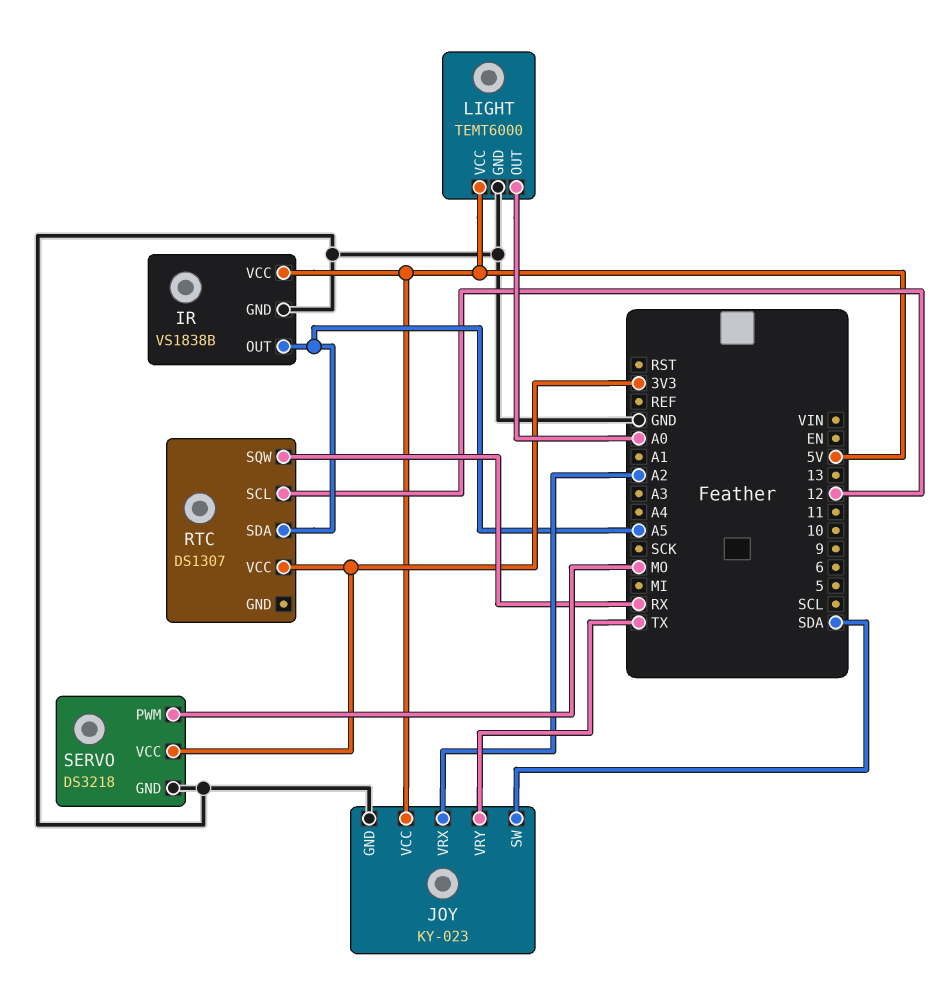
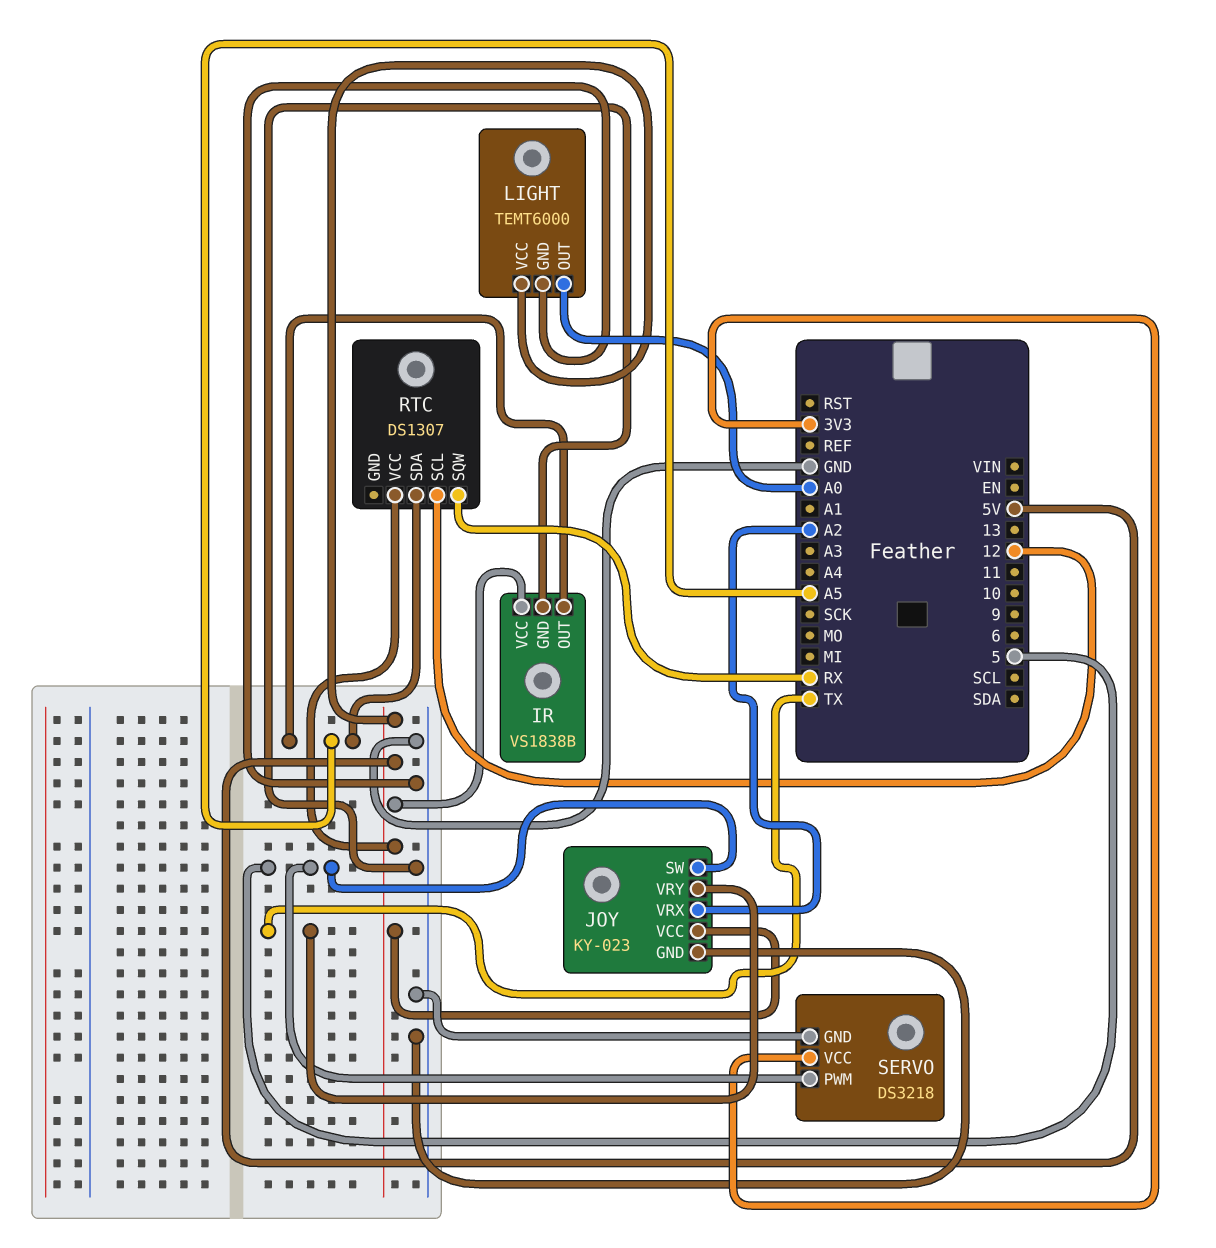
JOY pin SW: SDA -> 5
RTC pin VCC: 3V3 -> 5V
SERVO pin PWM: MO -> 5

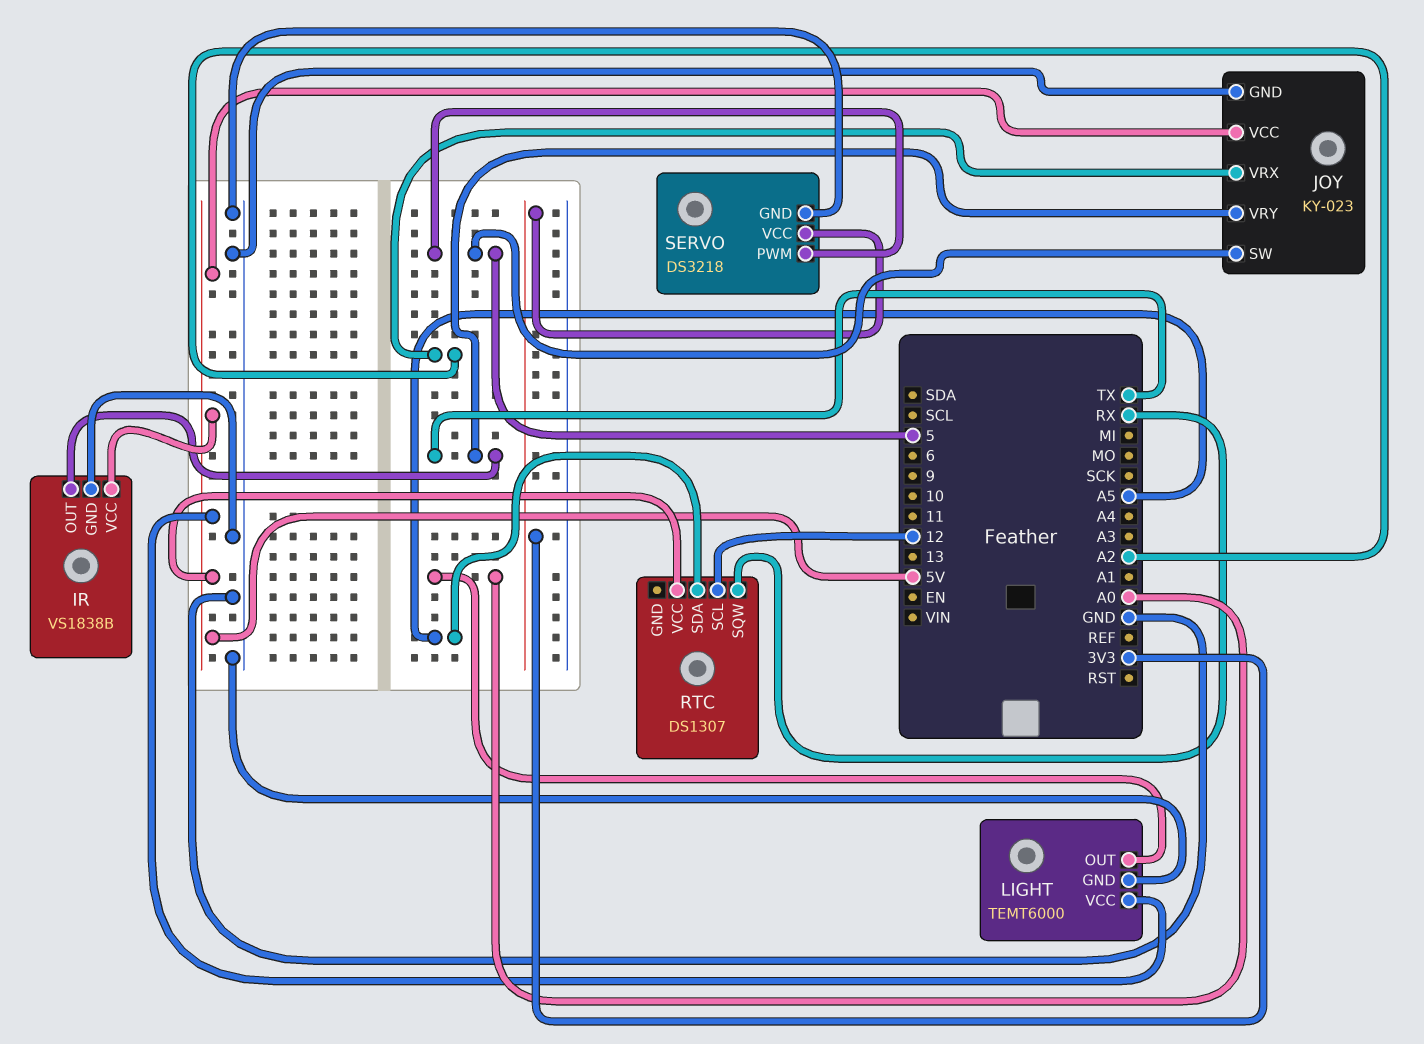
IR pin OUT: A5 -> TX

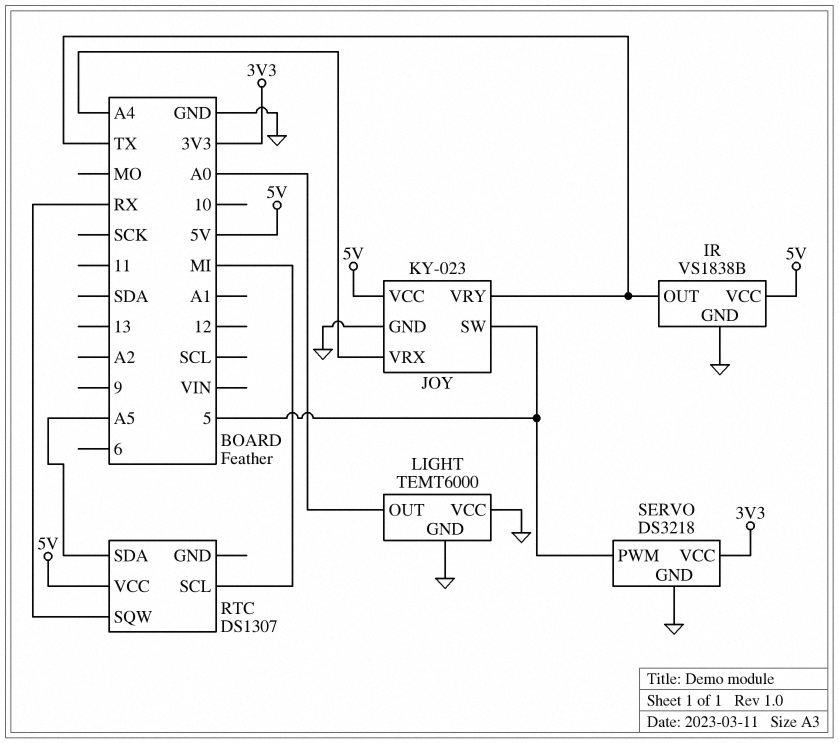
JOY pin VRX: A2 -> A4
LIGHT pin VCC: 5V -> GND
RTC pin SCL: 12 -> MI

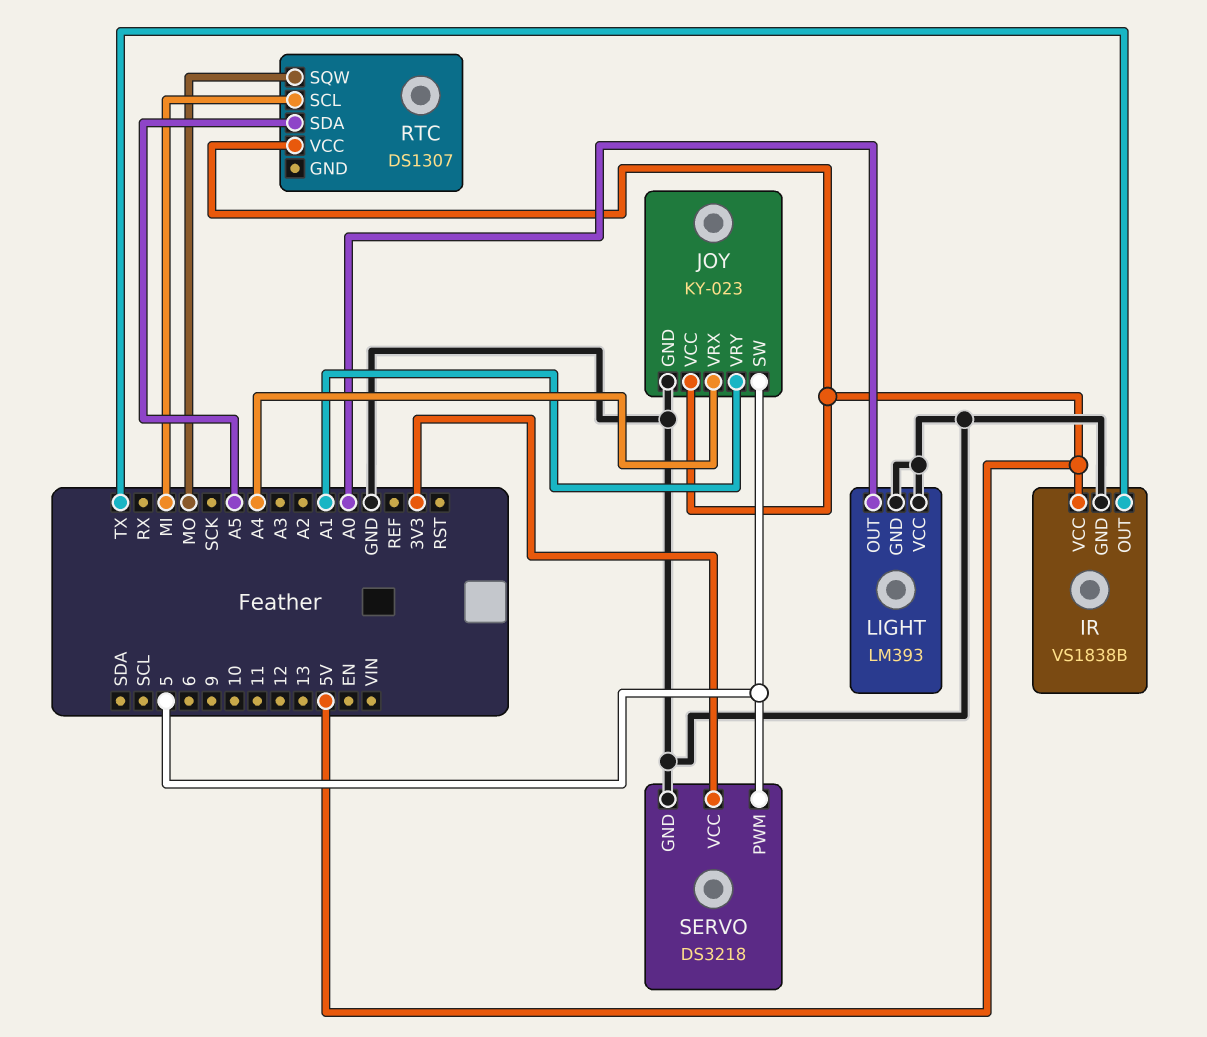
JOY pin VRY: TX -> A1
LIGHT: TEMT6000 -> LM393
RTC pin SQW: RX -> MO

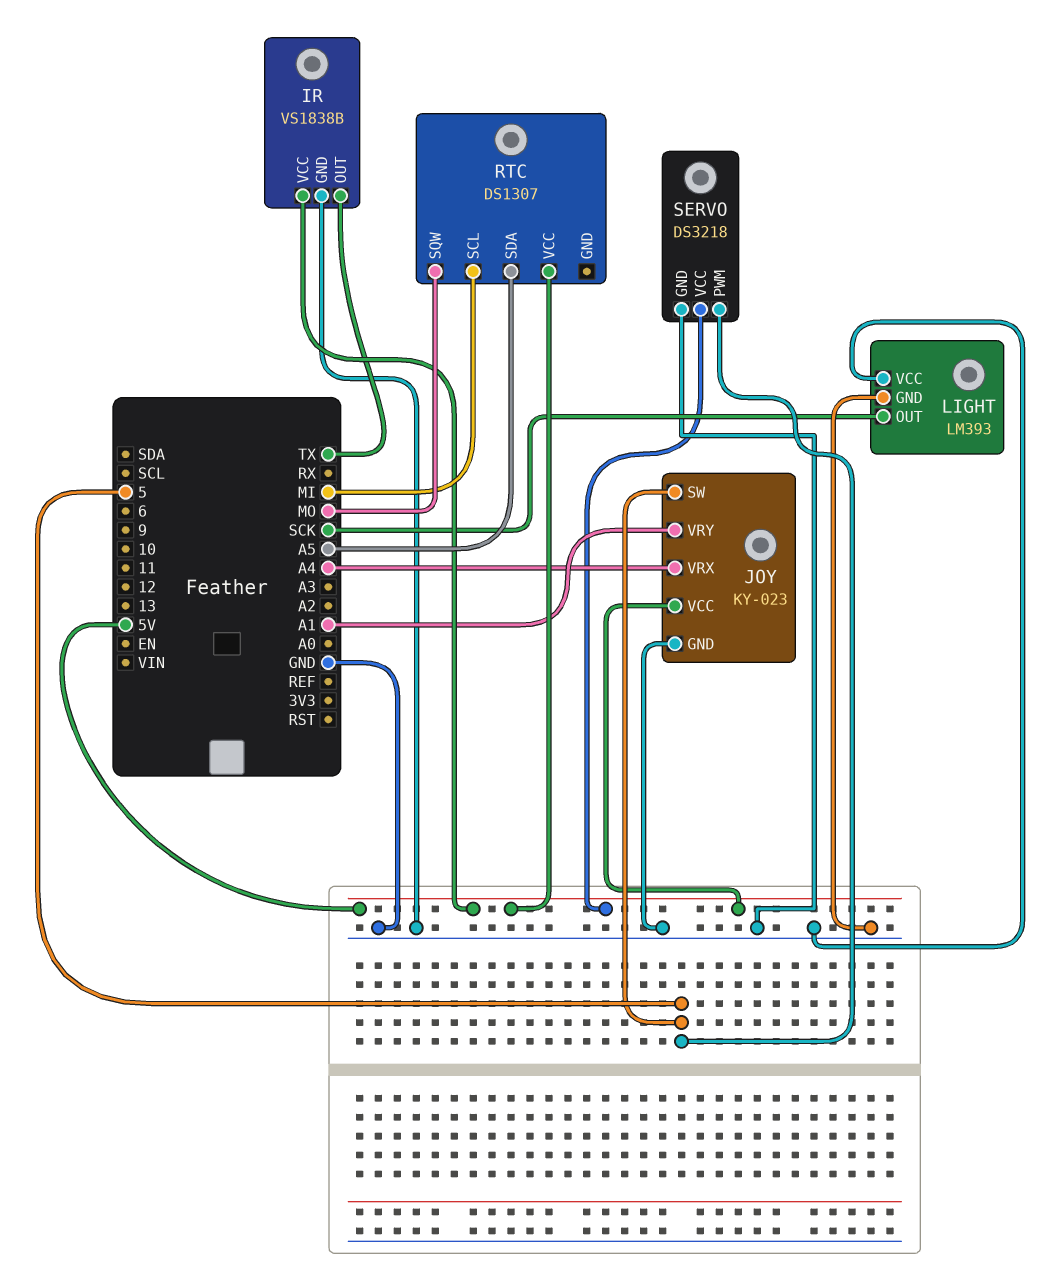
LIGHT pin OUT: A0 -> SCK
SERVO pin VCC: 3V3 -> 5V

